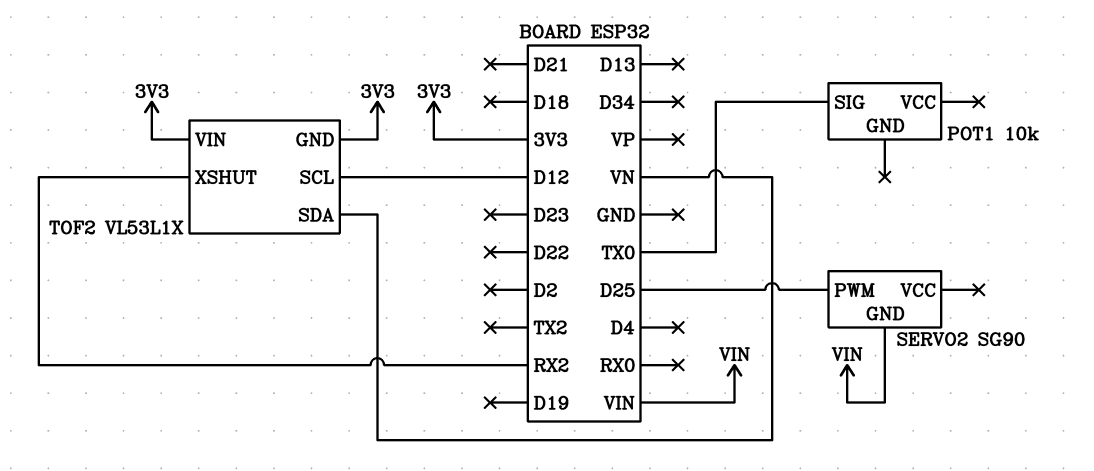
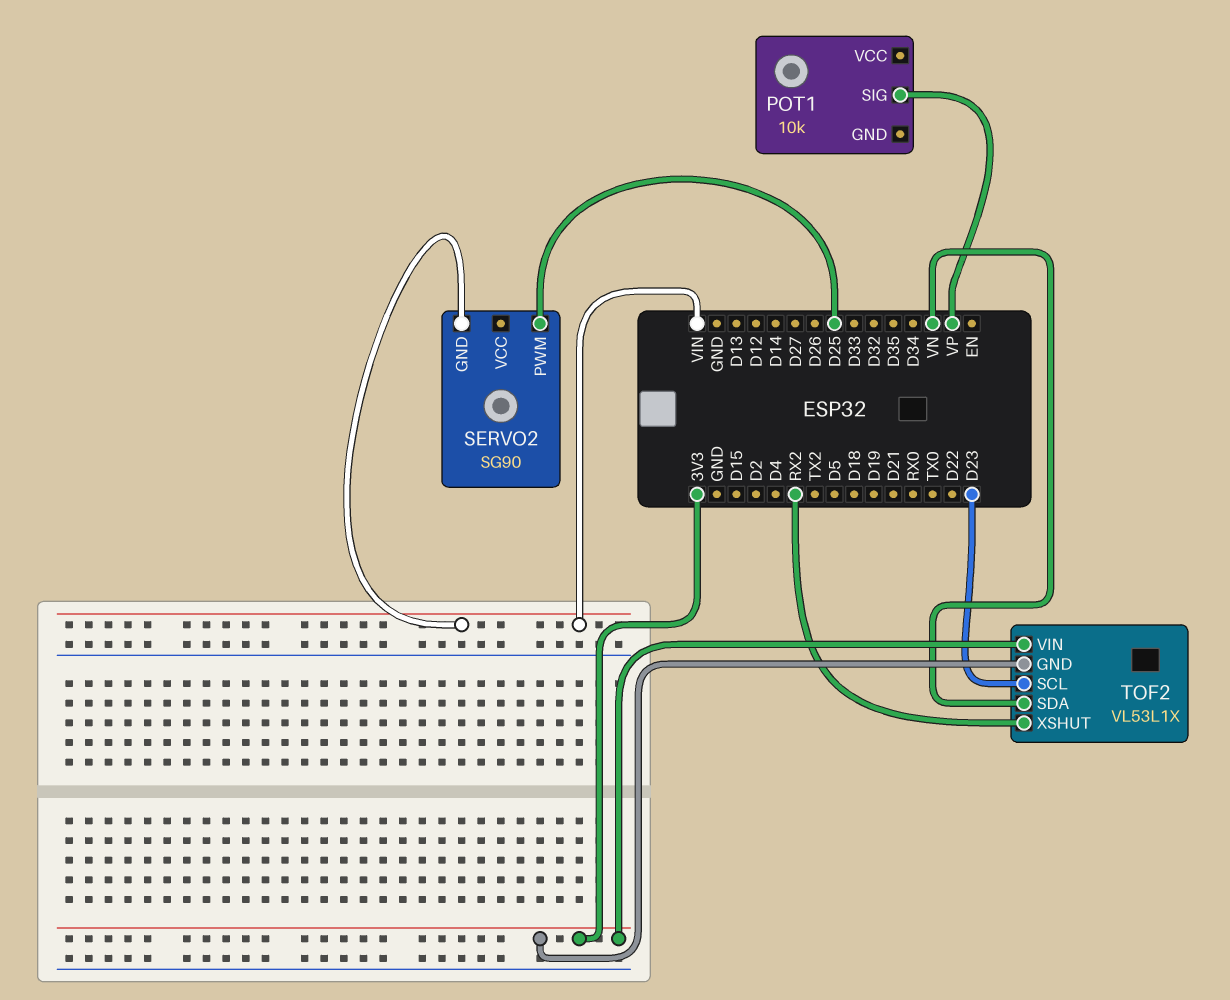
POT1 pin SIG: TX0 -> VP
TOF2 pin SCL: D12 -> D23

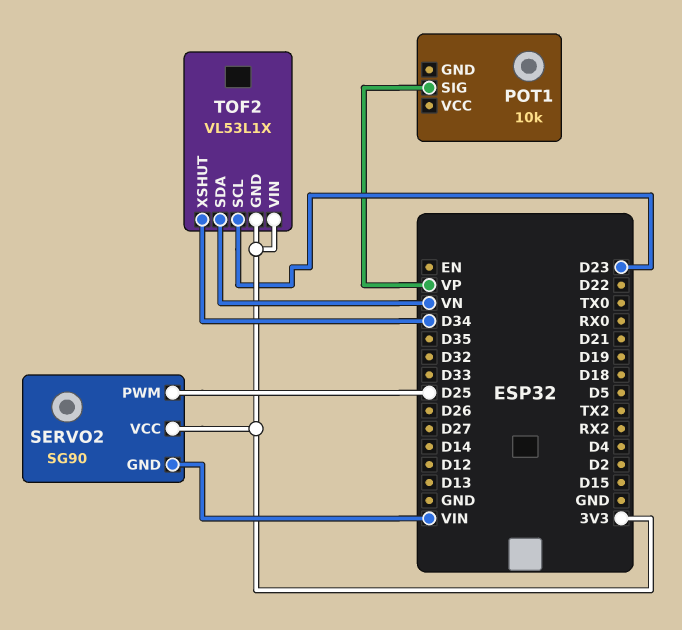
SERVO2 pin VCC: none -> 3V3
TOF2 pin XSHUT: RX2 -> D34

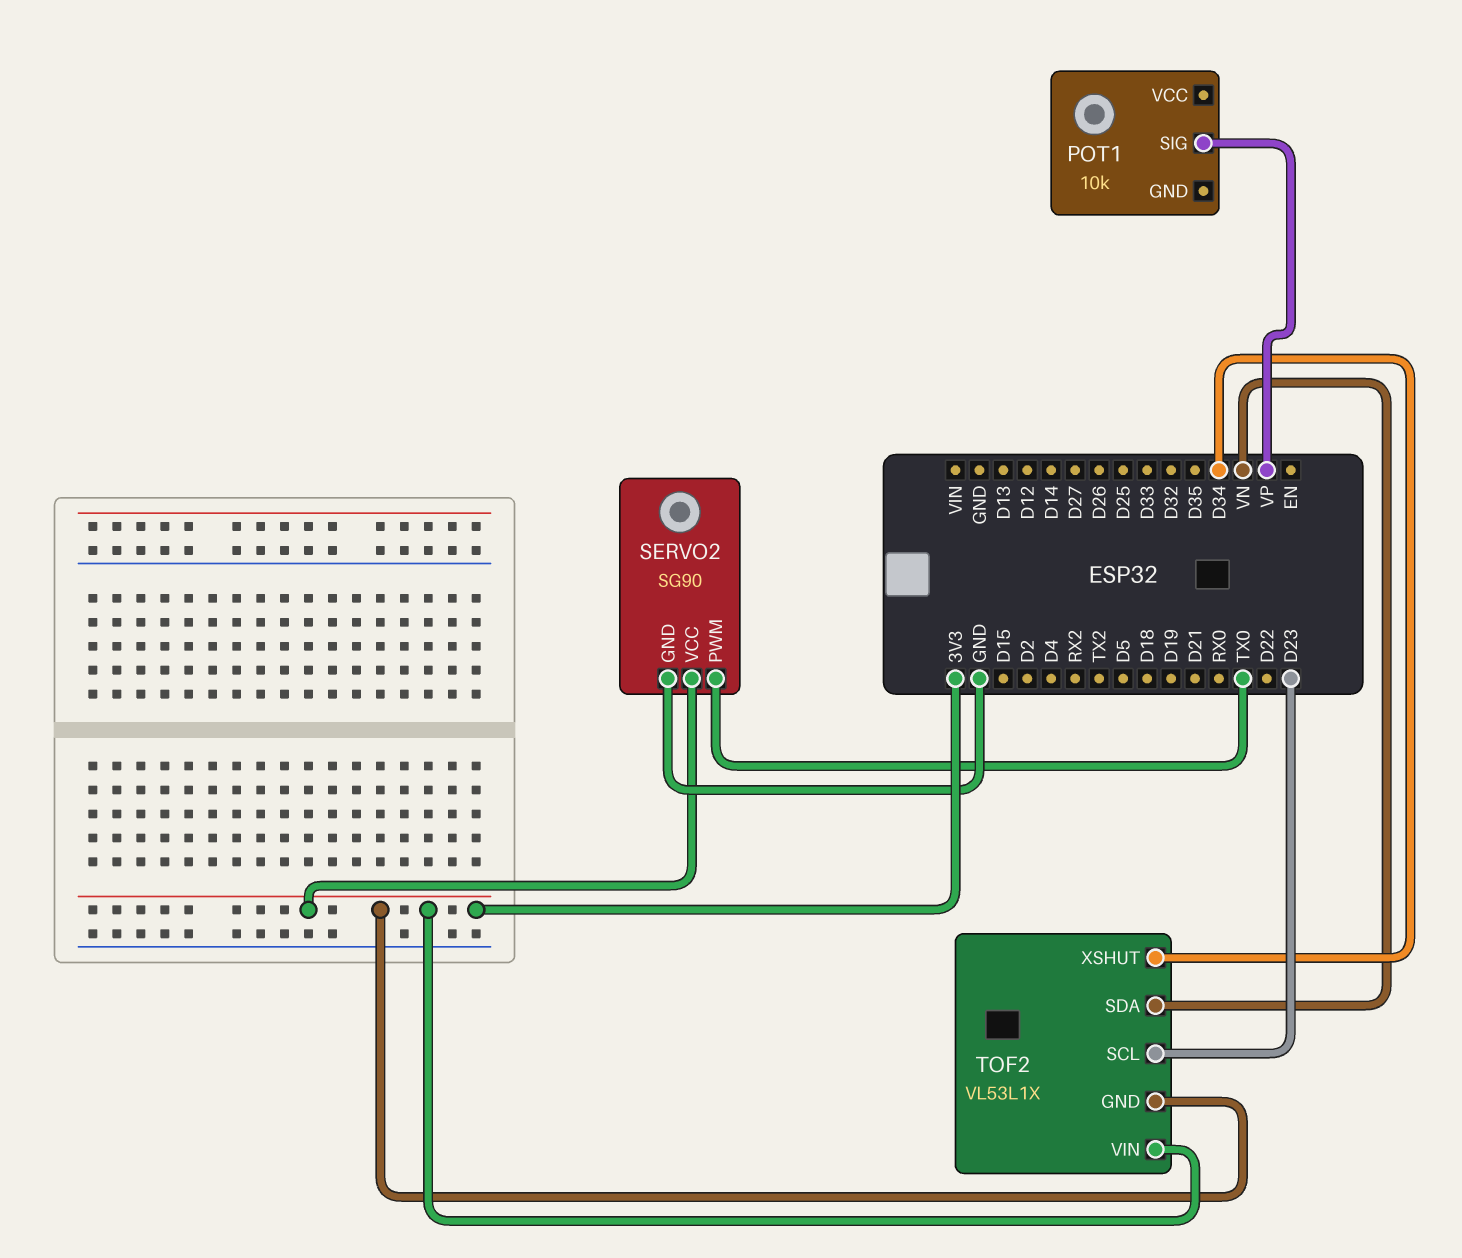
SERVO2 pin GND: VIN -> GND
SERVO2 pin PWM: D25 -> TX0

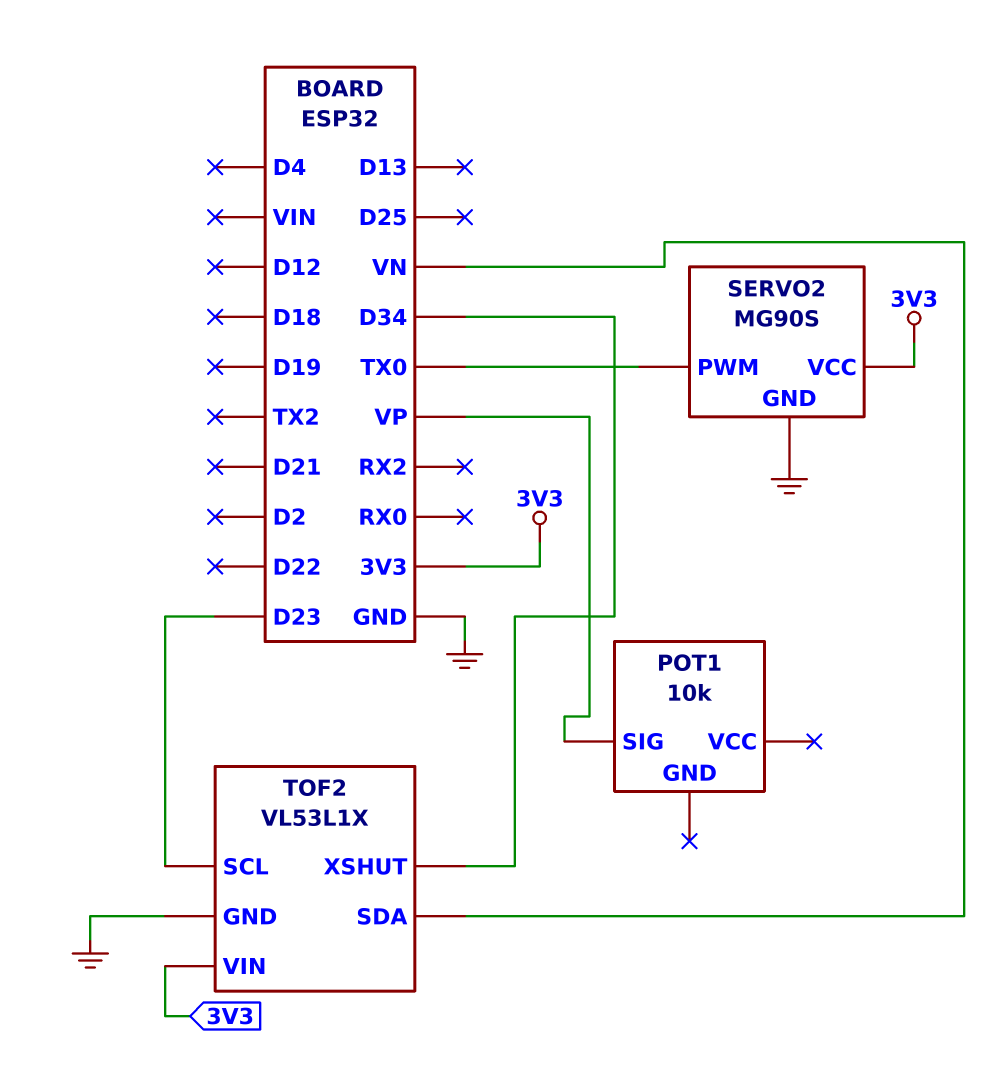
SERVO2: SG90 -> MG90S
TOF2 pin GND: 3V3 -> GND

